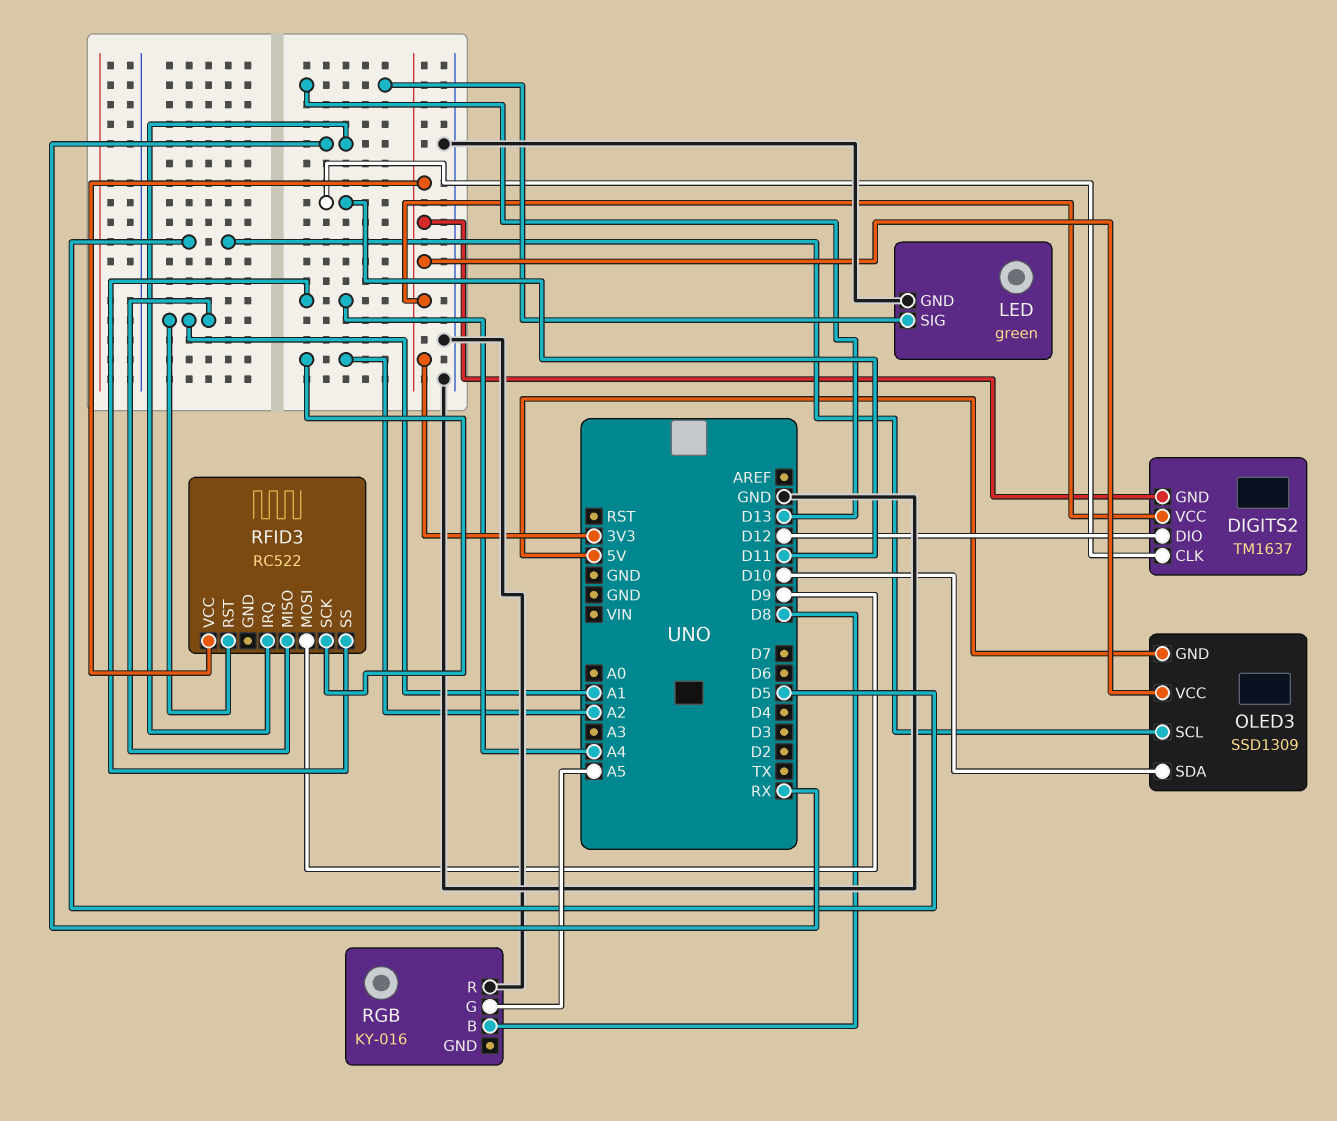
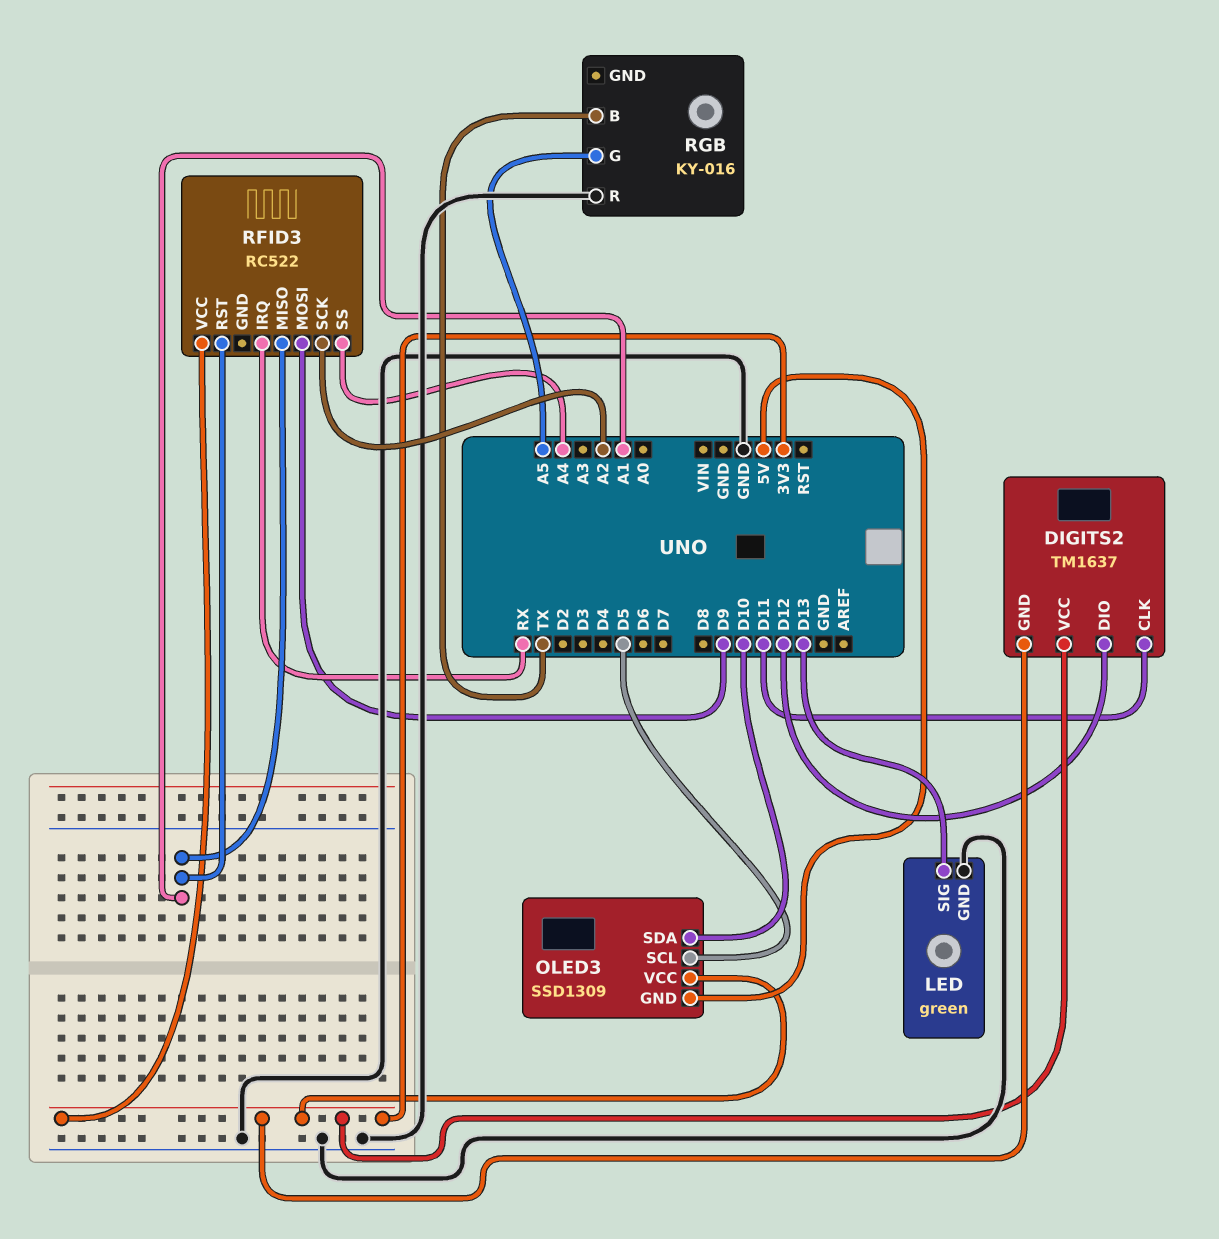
RGB pin B: D8 -> TX

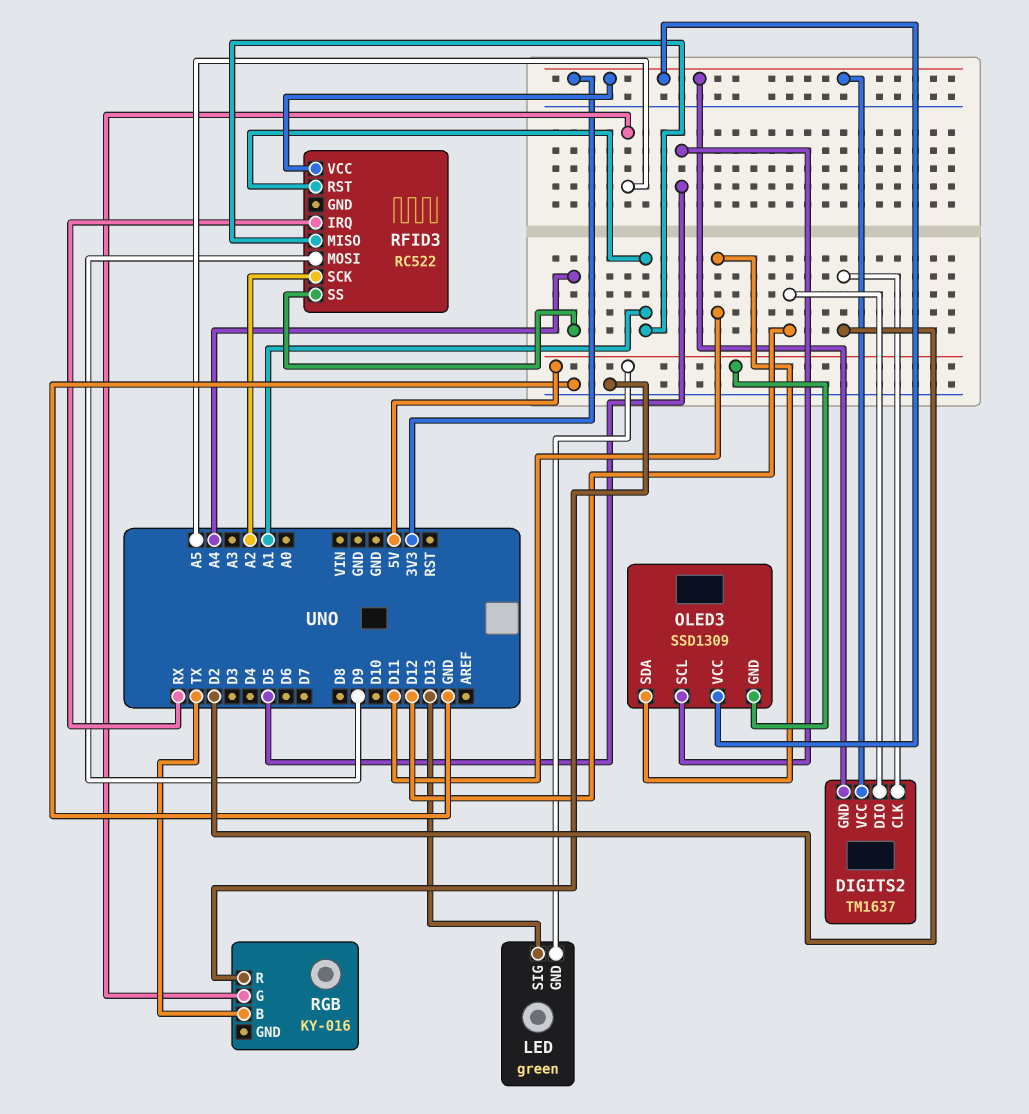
DIGITS2 pin CLK: D11 -> D2
LED pin GND: GND -> 5V
OLED3 pin SDA: D10 -> D11

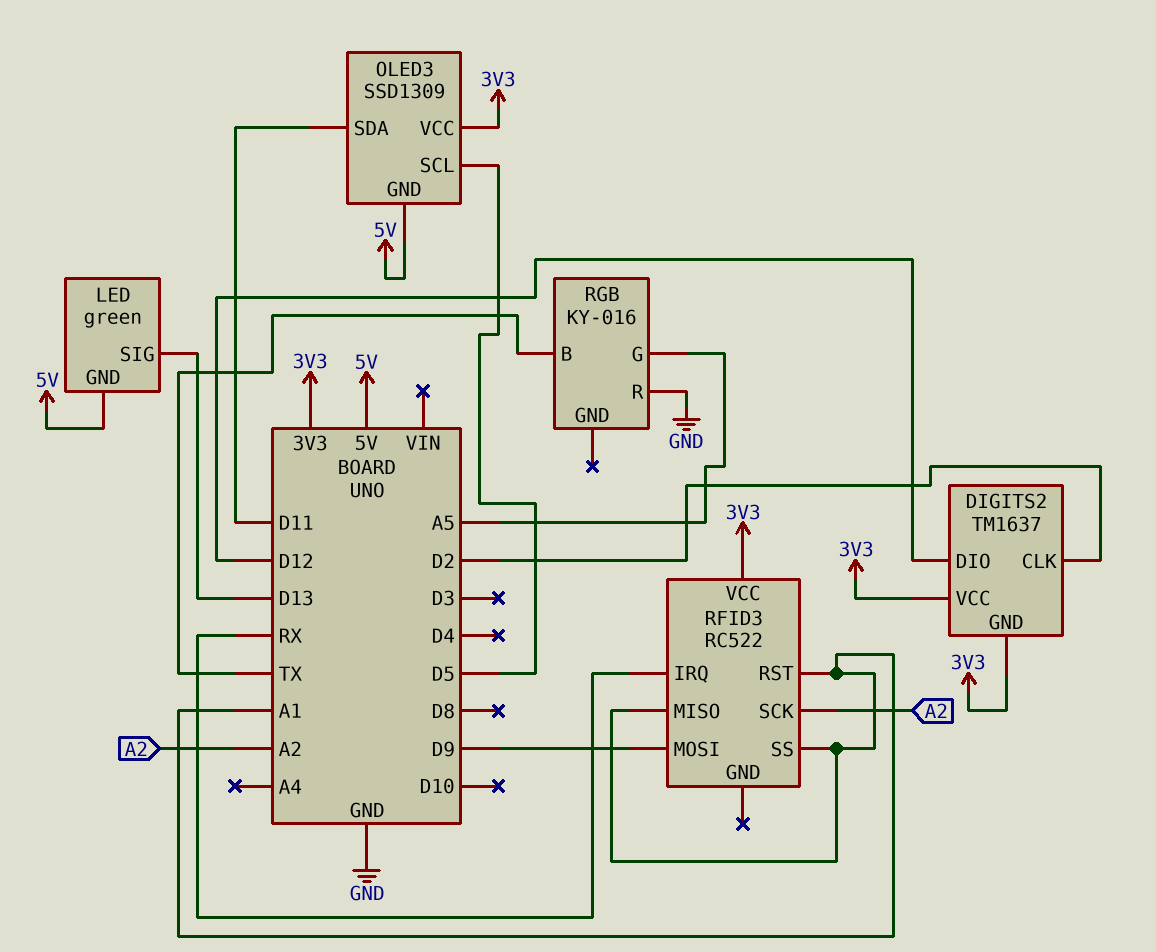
RFID3 pin SS: A4 -> A1

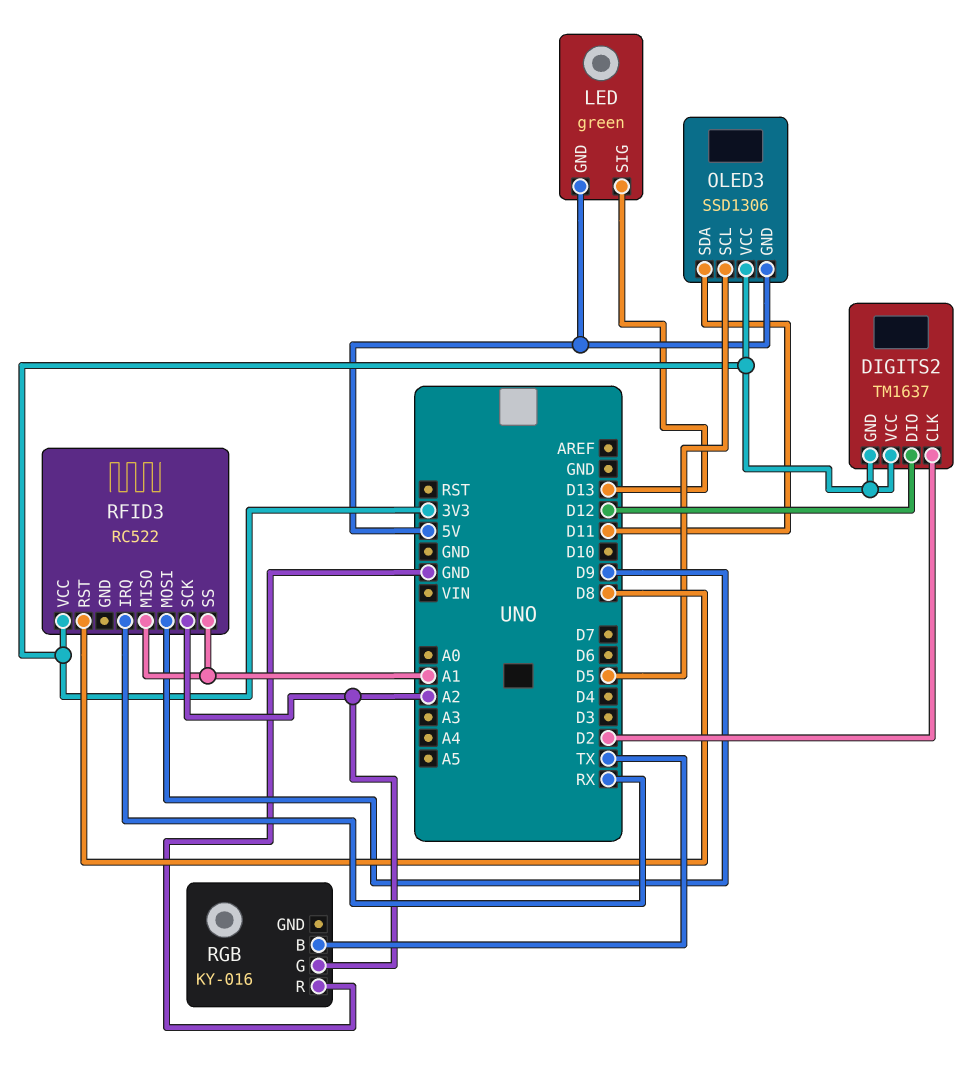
OLED3: SSD1309 -> SSD1306
RFID3 pin RST: A1 -> D8
RGB pin G: A5 -> A2

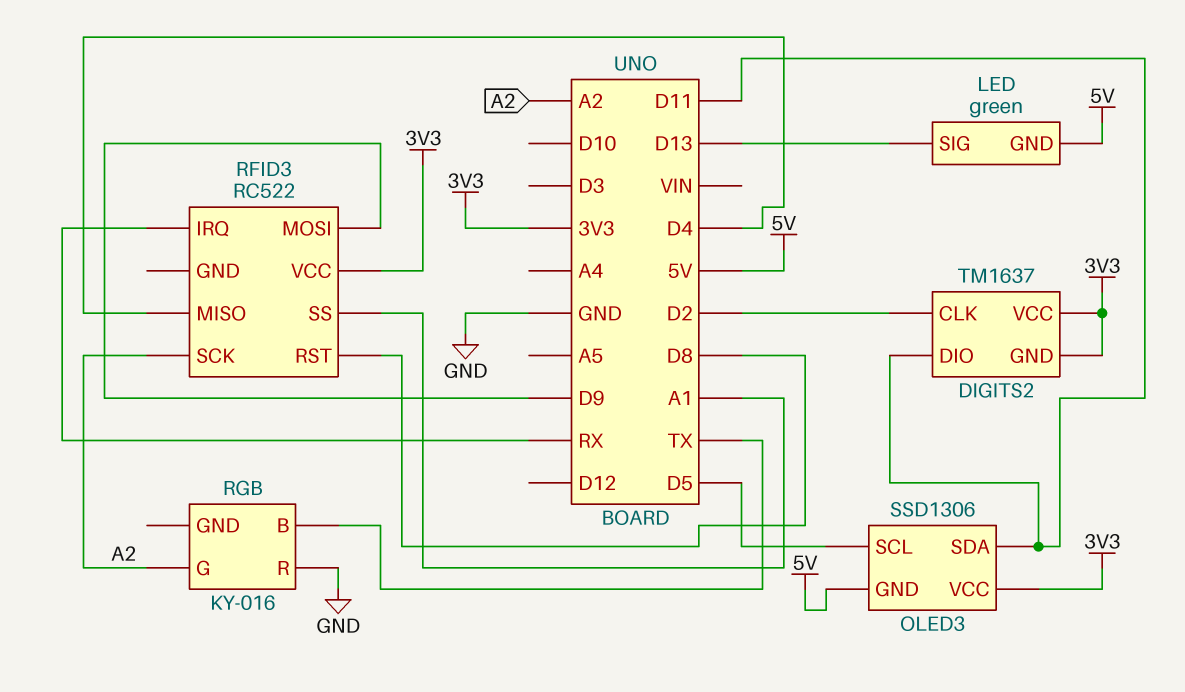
DIGITS2 pin DIO: D12 -> D11
RFID3 pin MISO: A1 -> D4

